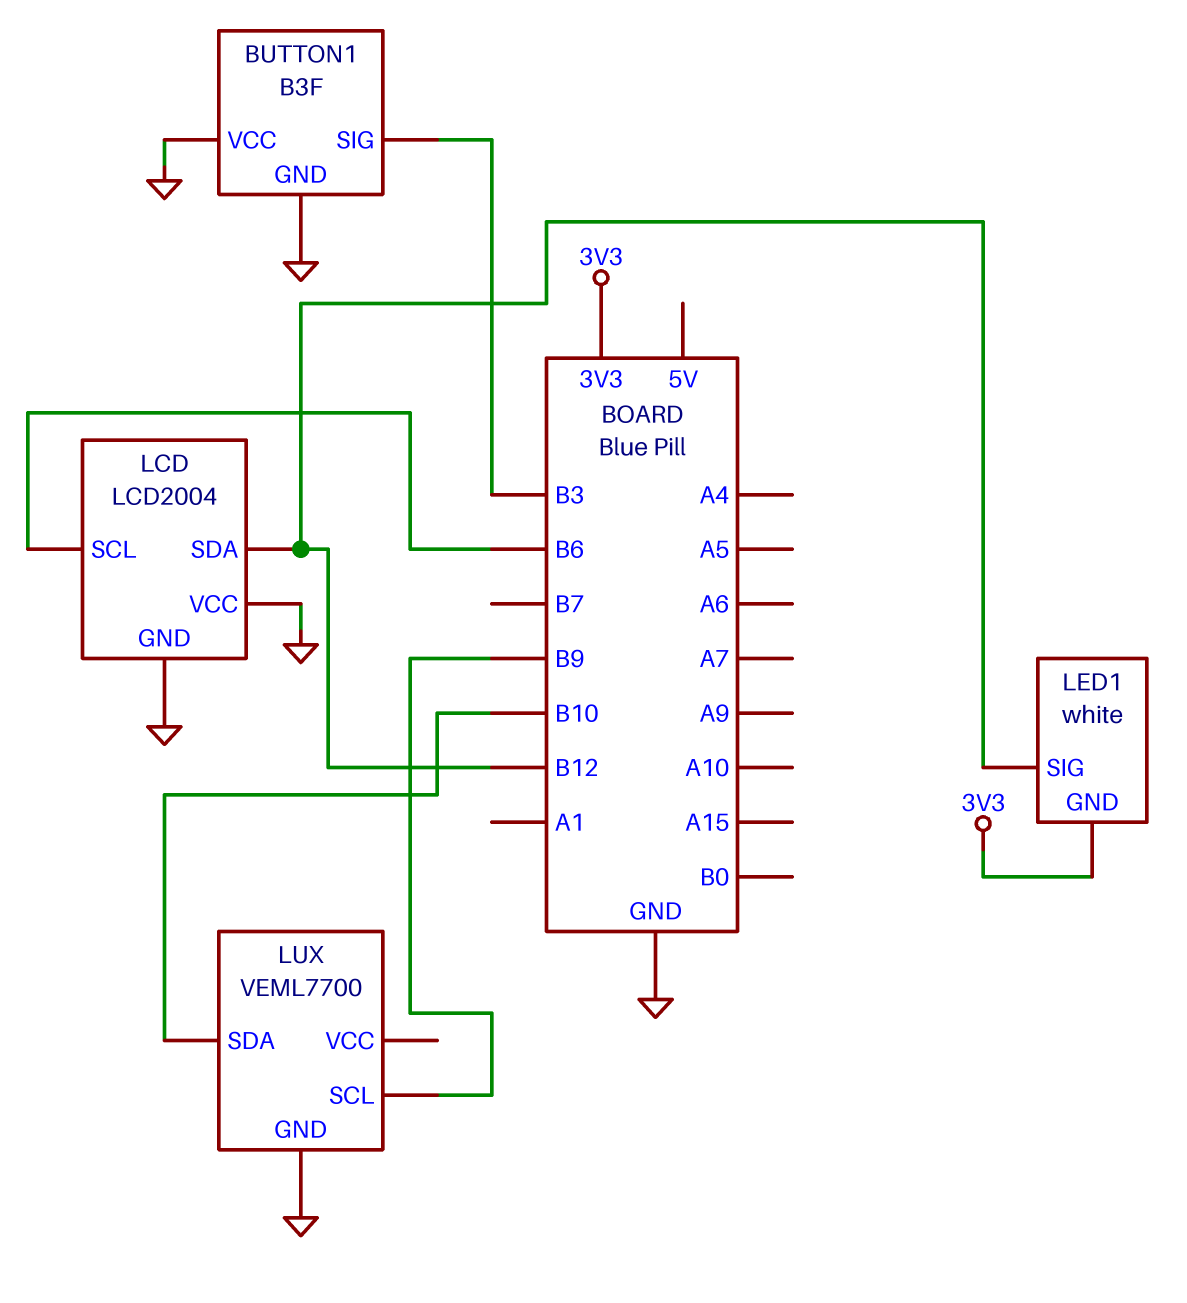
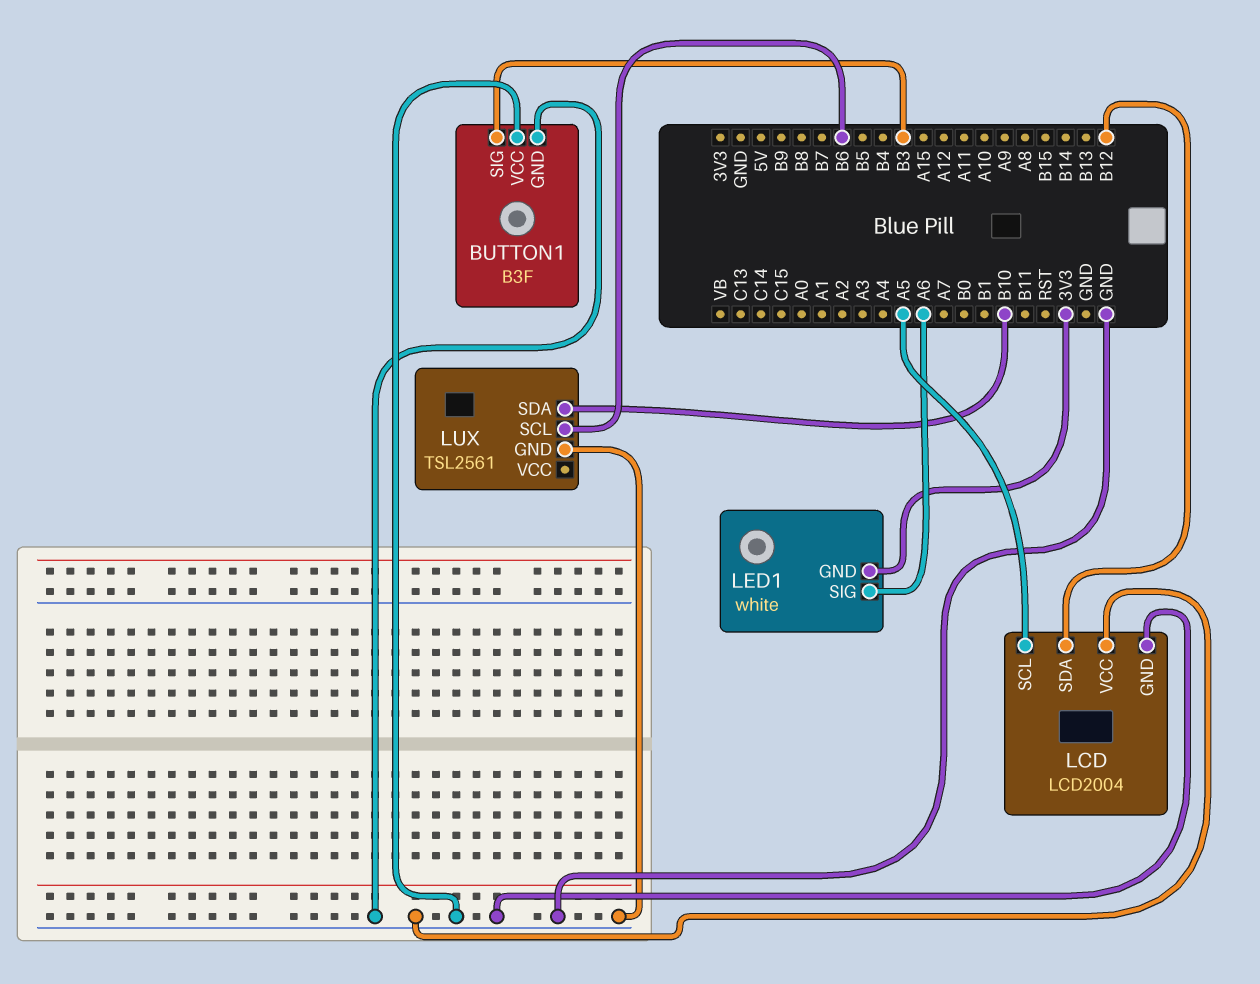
LCD pin SCL: B6 -> A5
LED1 pin SIG: B12 -> A6
LUX: VEML7700 -> TSL2561
LUX pin SCL: B9 -> B6

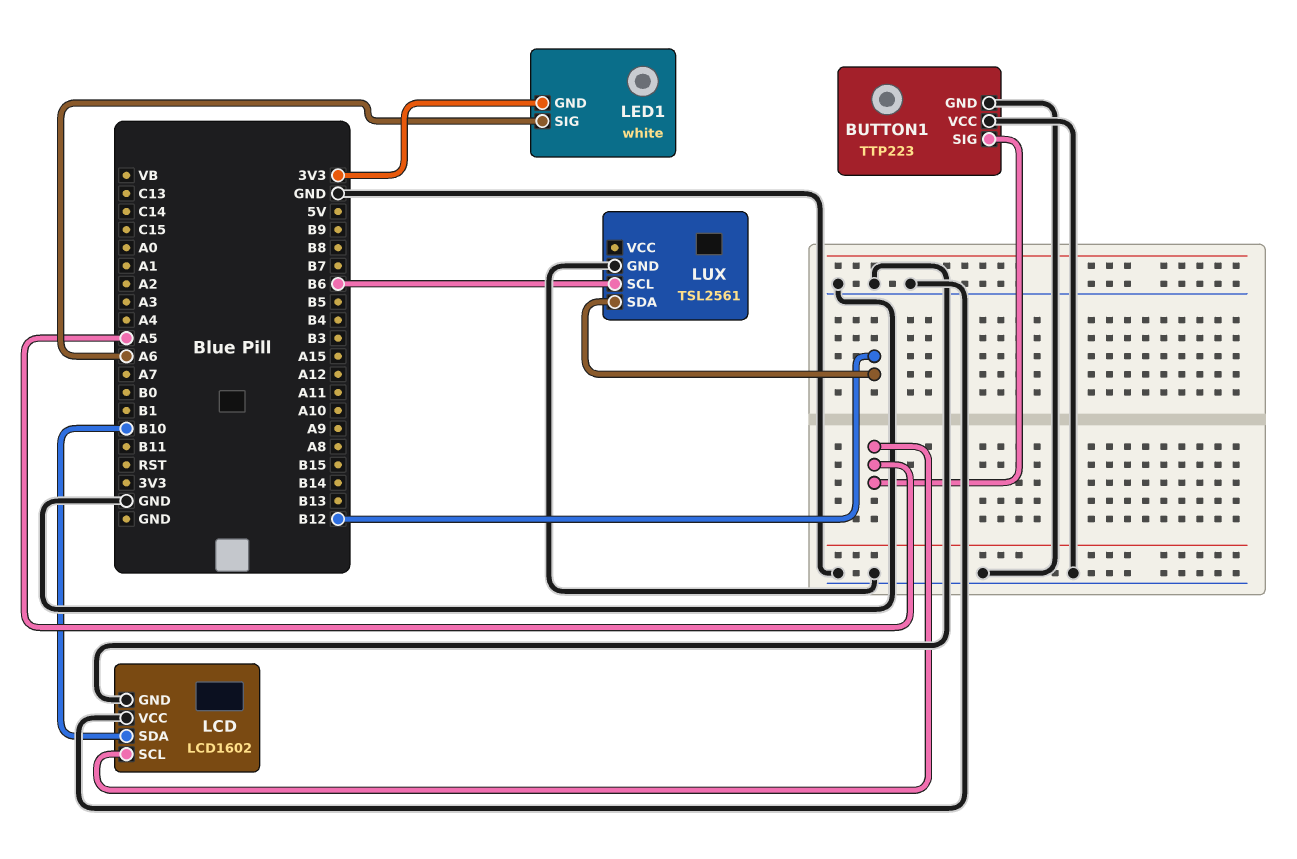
BUTTON1: B3F -> TTP223
BUTTON1 pin SIG: B3 -> A5
LCD: LCD2004 -> LCD1602
LCD pin SDA: B12 -> B10
LUX pin SDA: B10 -> B12

